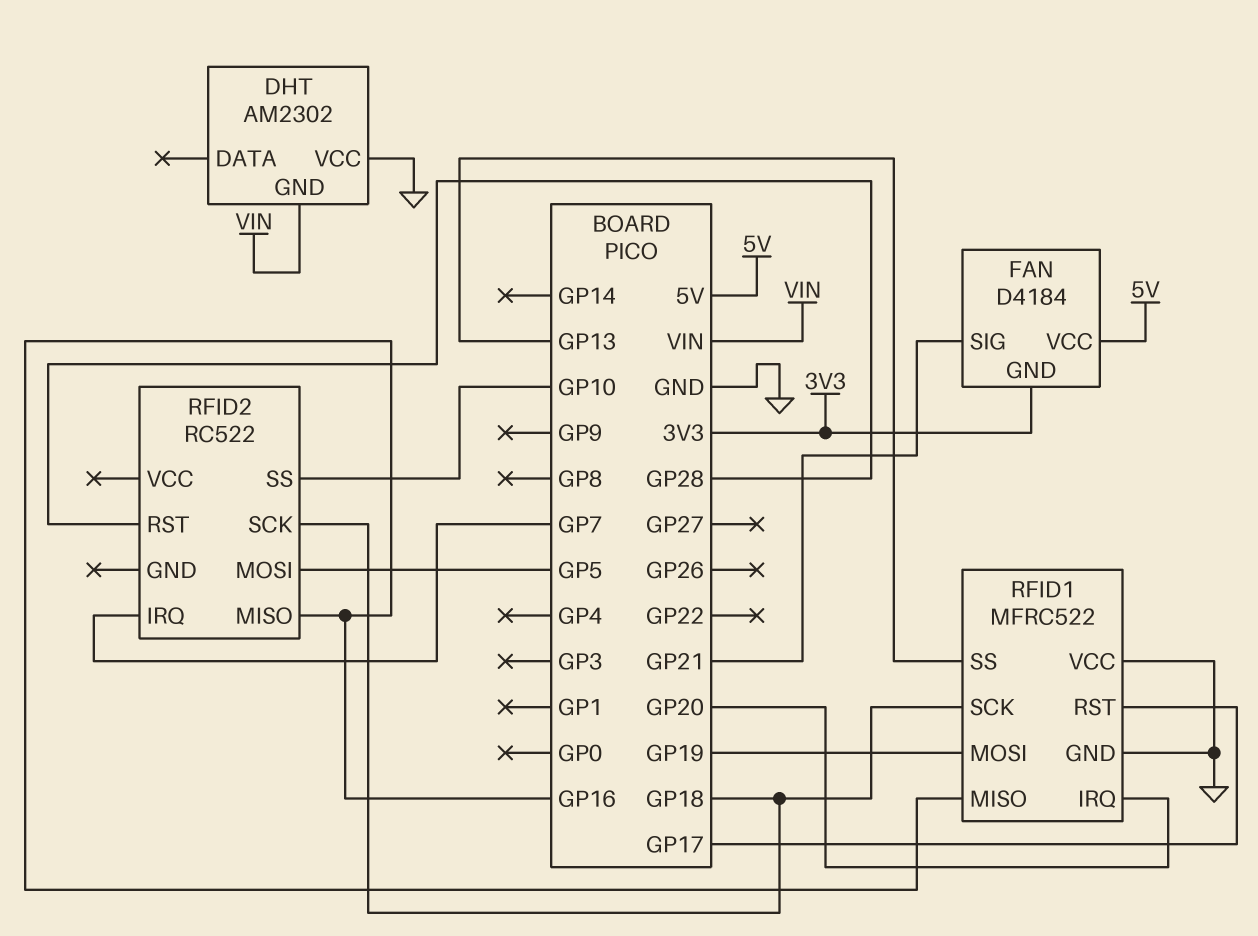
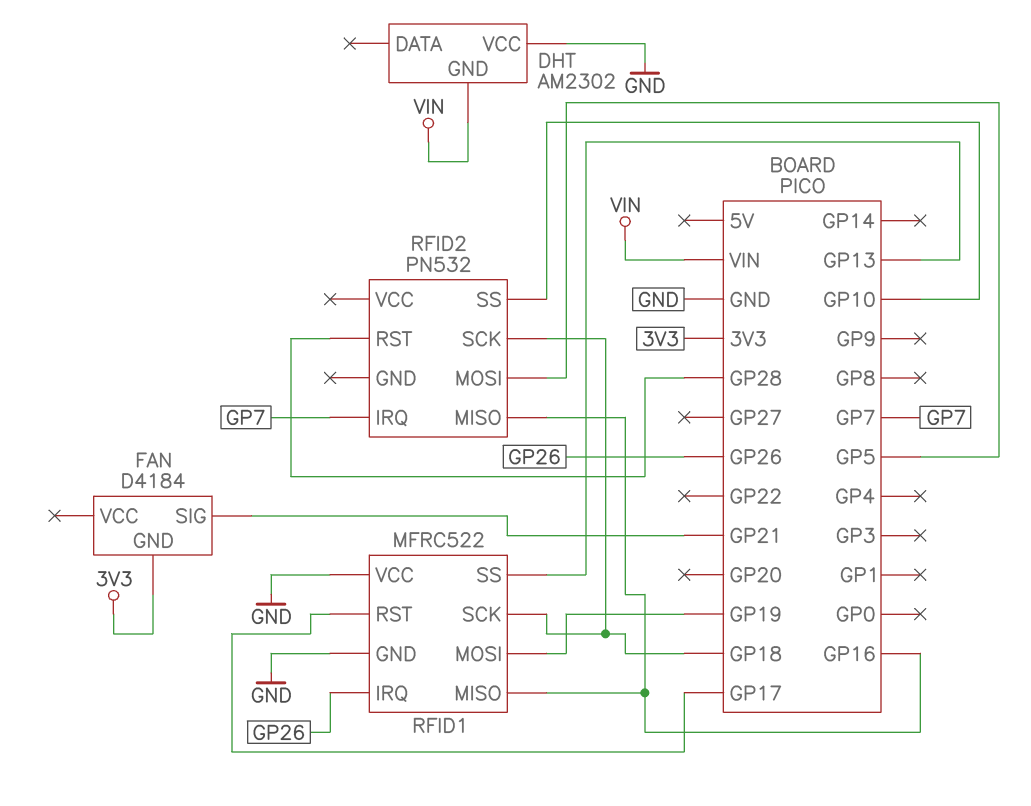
FAN pin VCC: 5V -> none
RFID1 pin IRQ: GP20 -> GP26
RFID2: RC522 -> PN532

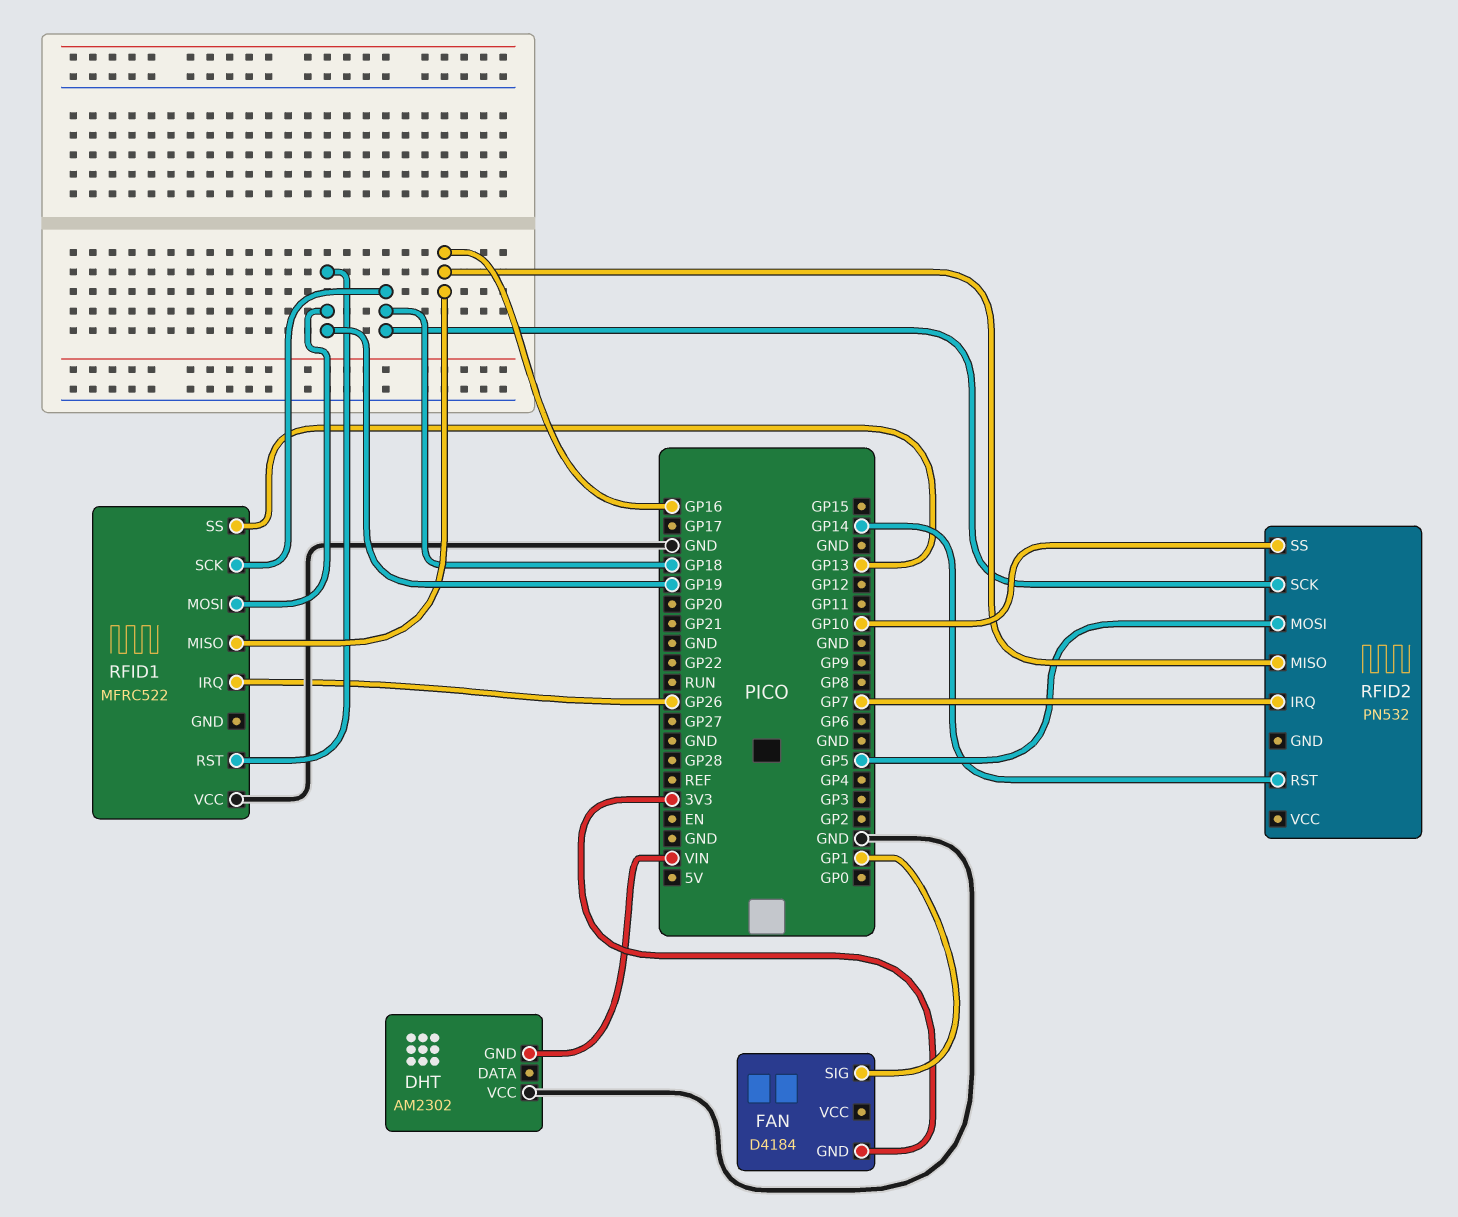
FAN pin SIG: GP21 -> GP1
RFID1 pin GND: GND -> none
RFID1 pin RST: GP17 -> GP19
RFID2 pin RST: GP28 -> GP14

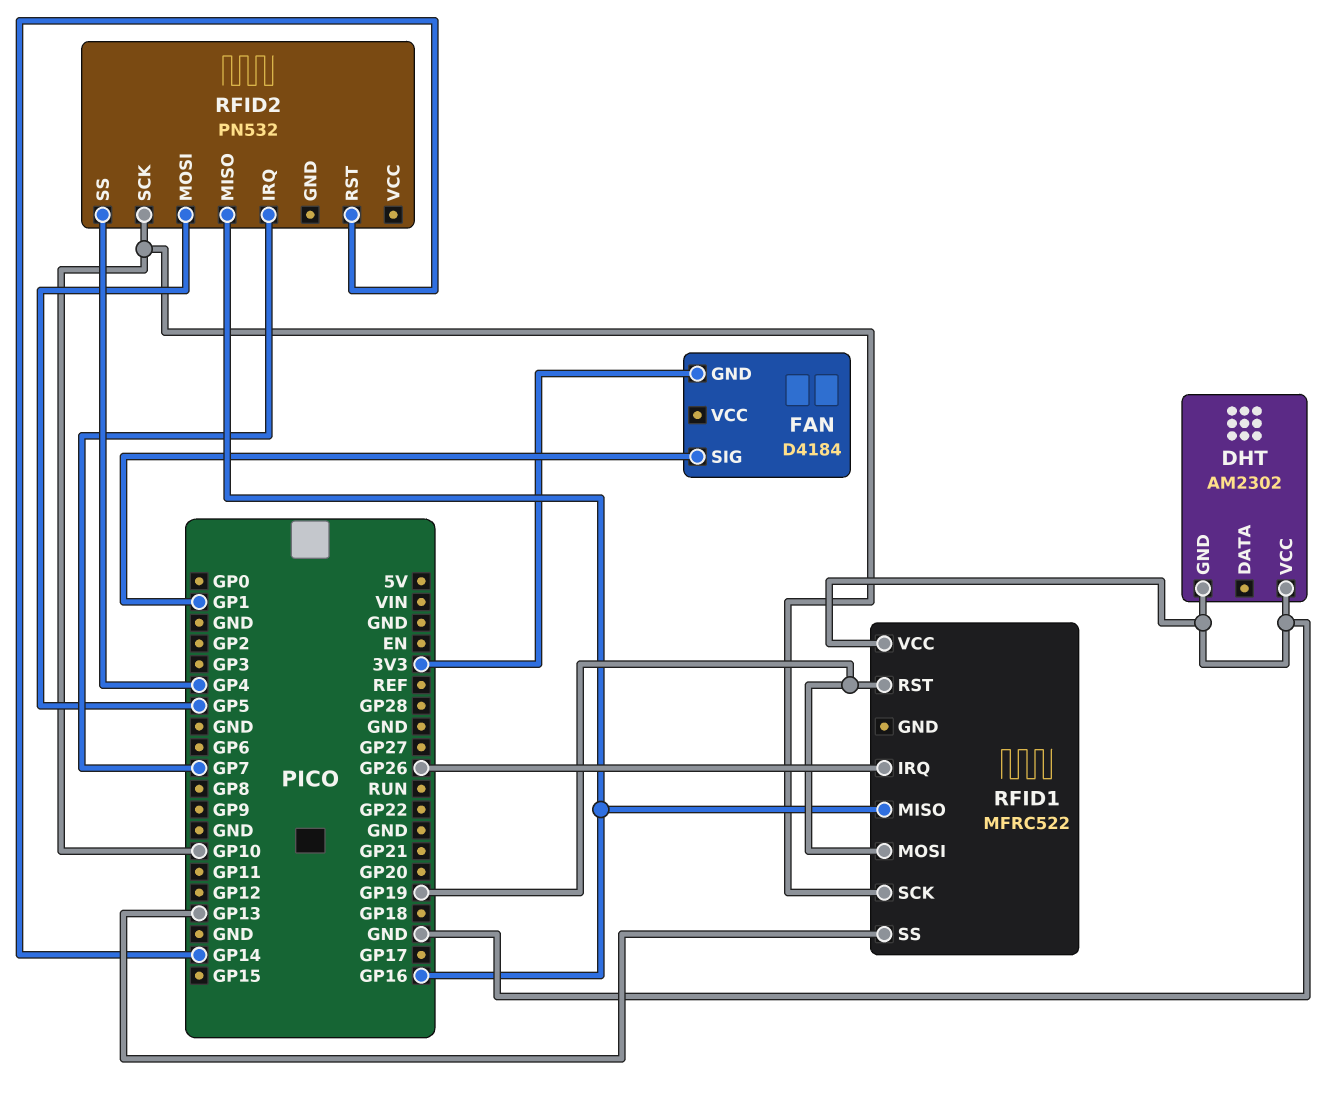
DHT pin GND: VIN -> GND
RFID1 pin SCK: GP18 -> GP10
RFID2 pin SCK: GP18 -> GP10
RFID2 pin SS: GP10 -> GP4

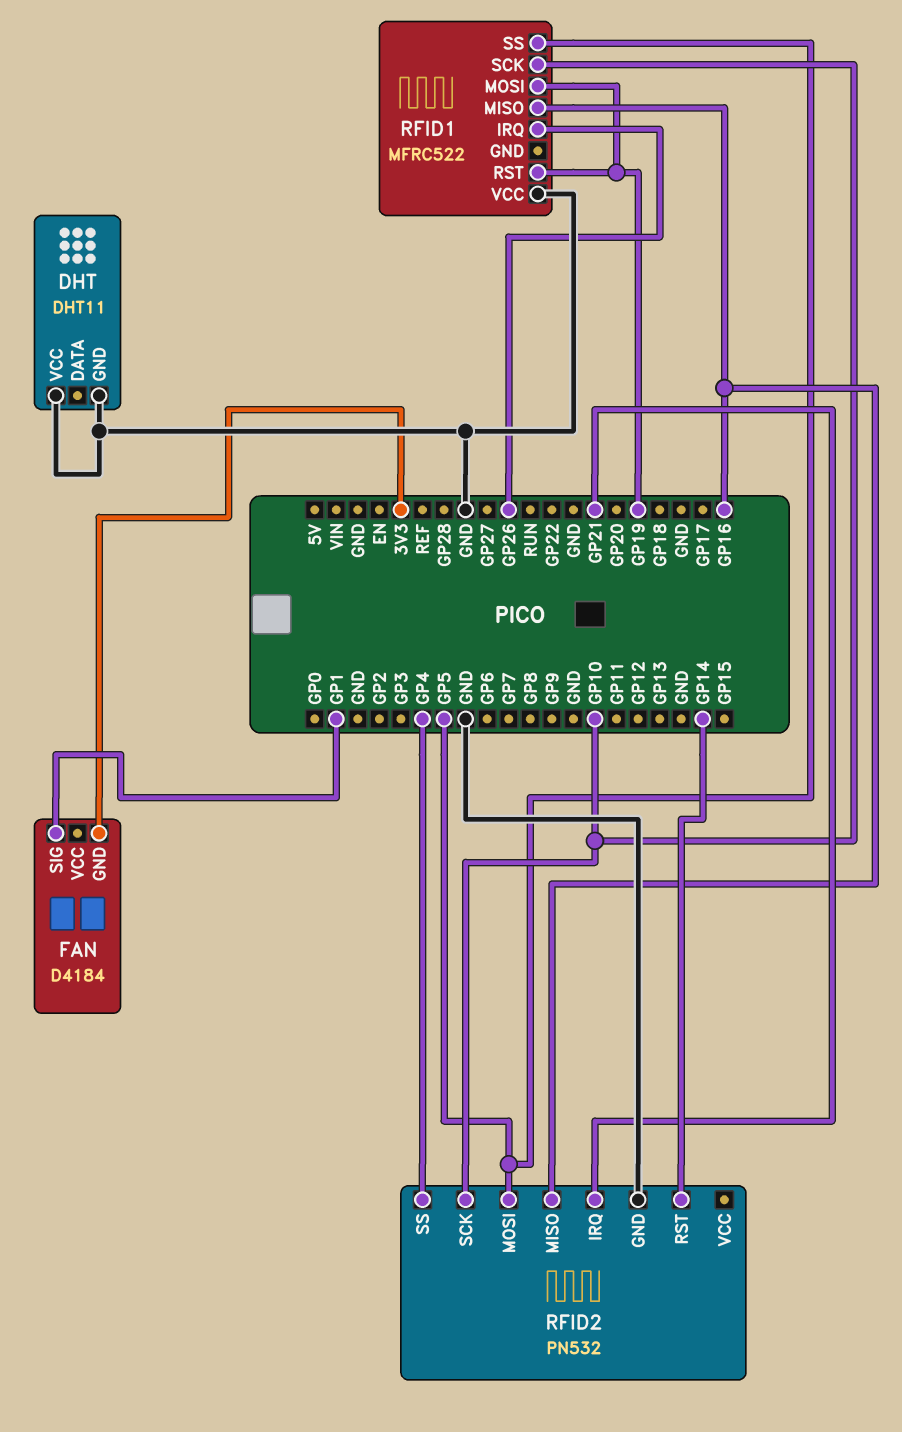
DHT: AM2302 -> DHT11
RFID1 pin SS: GP13 -> GP5
RFID2 pin GND: none -> GND
RFID2 pin IRQ: GP7 -> GP21

